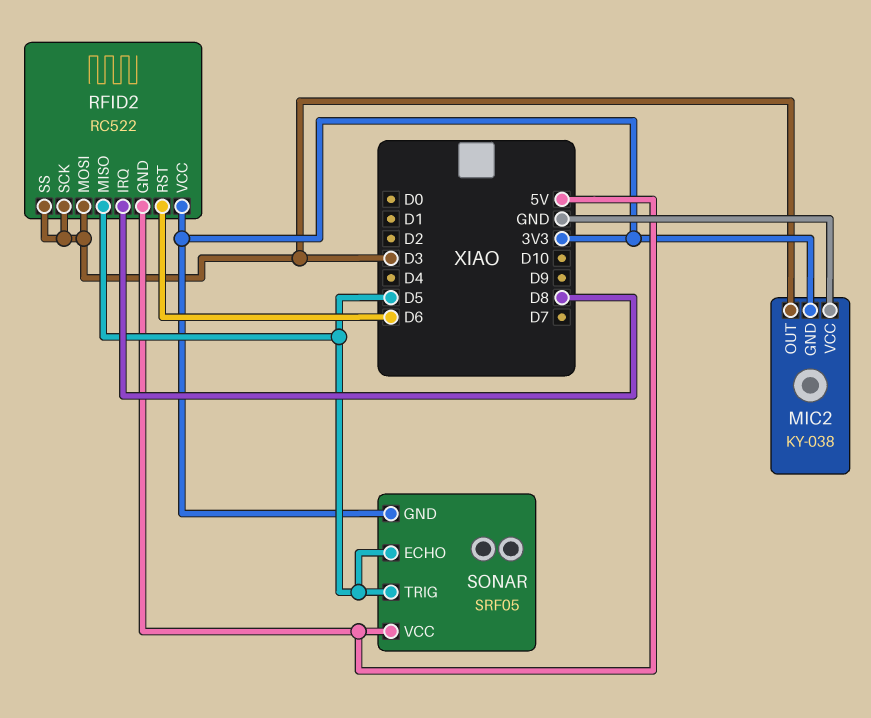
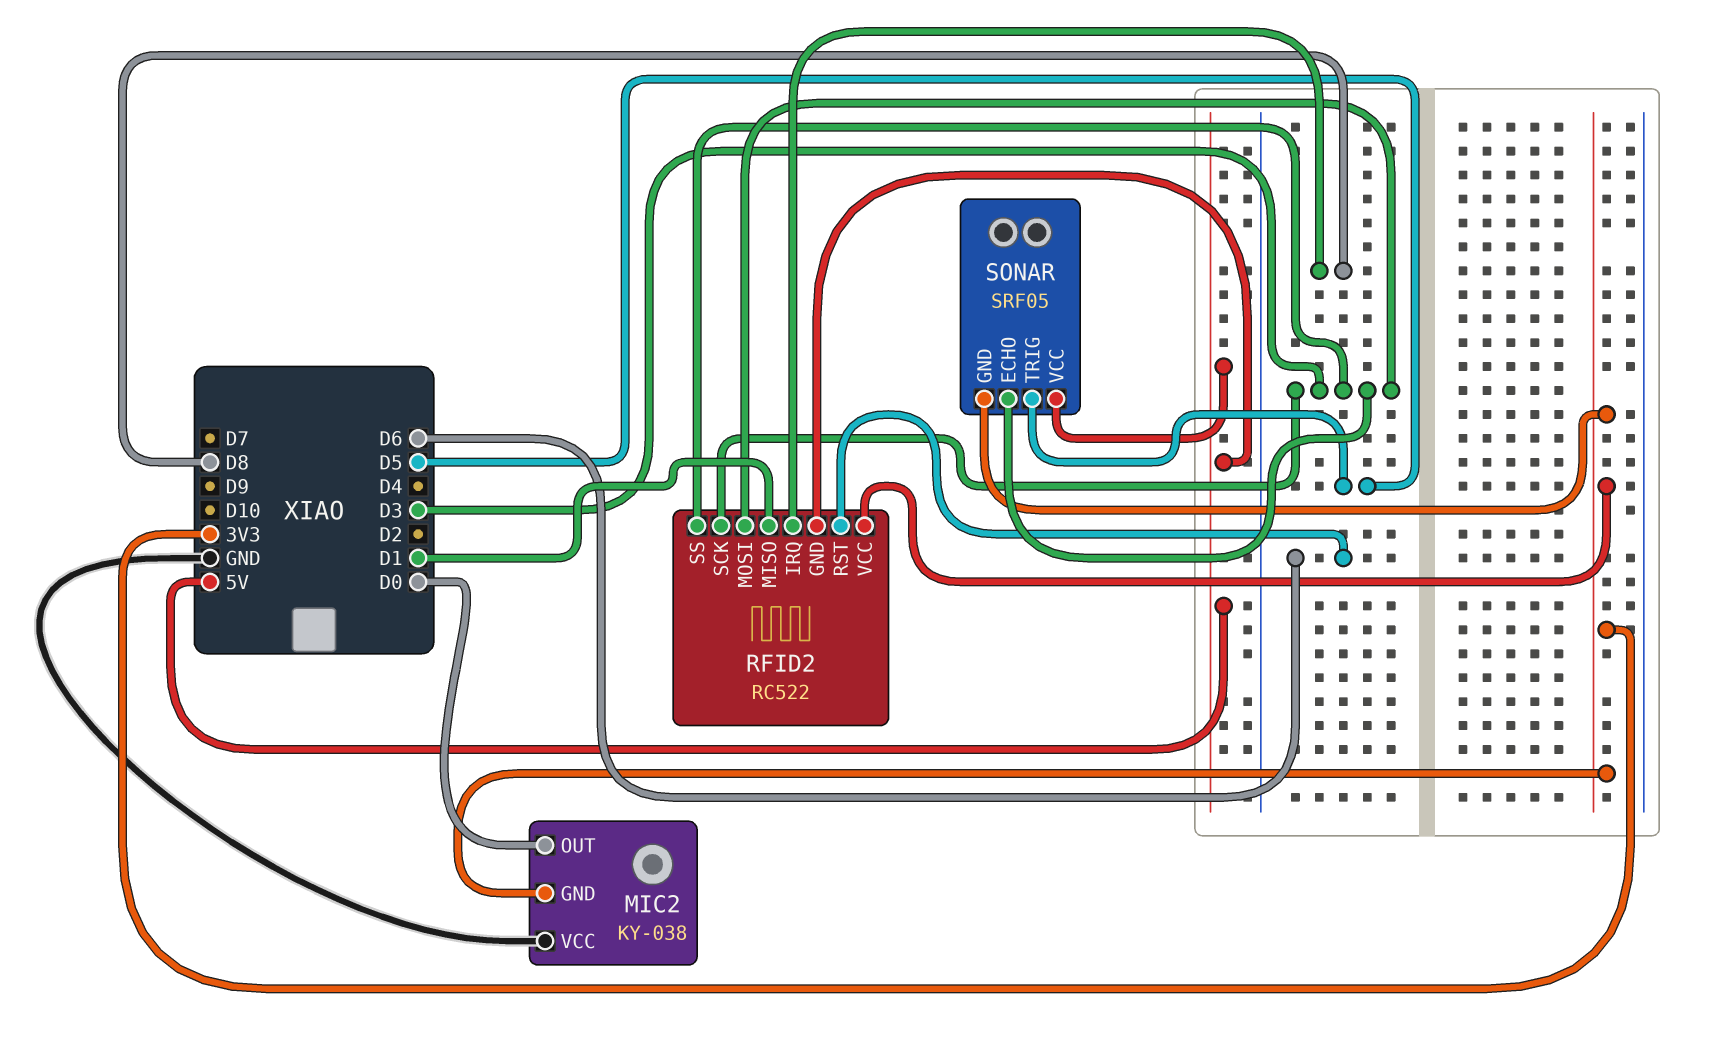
MIC2 pin OUT: D3 -> D0
RFID2 pin MISO: D5 -> D1
SONAR pin ECHO: D5 -> D3

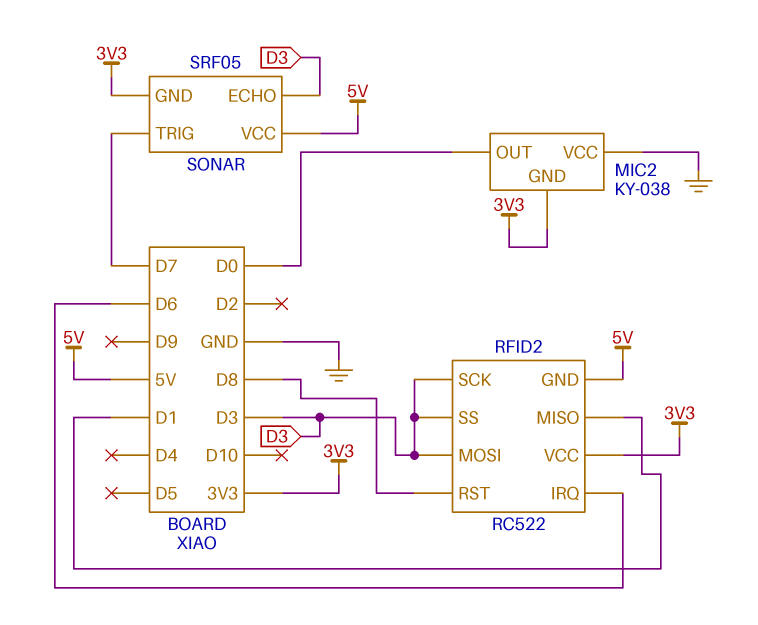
RFID2 pin IRQ: D8 -> D6
RFID2 pin RST: D6 -> D8
SONAR pin TRIG: D5 -> D7

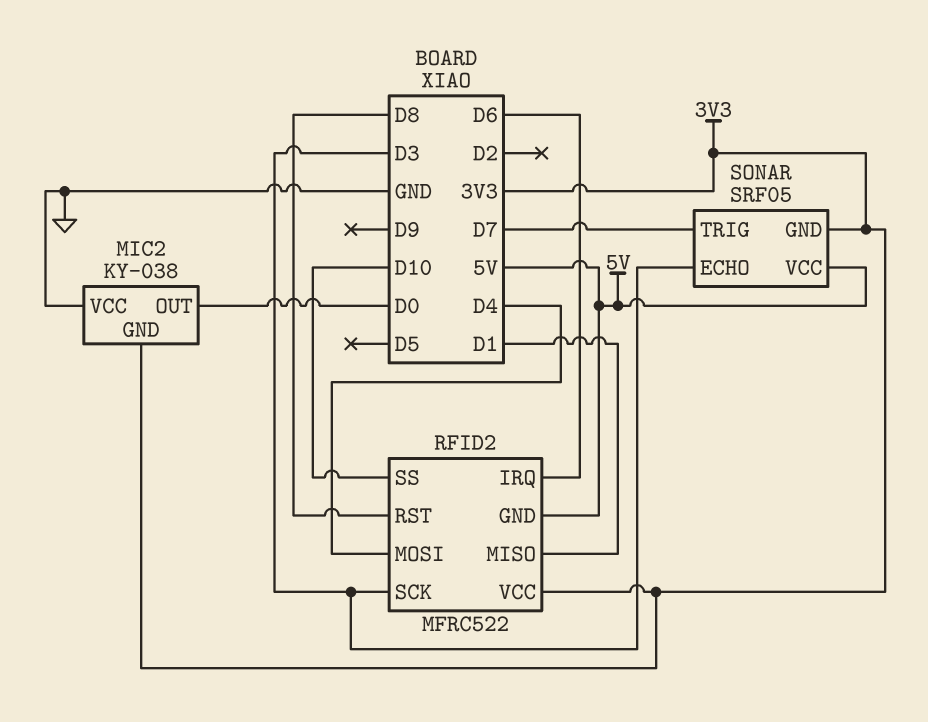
RFID2: RC522 -> MFRC522
RFID2 pin MOSI: D3 -> D4
RFID2 pin SS: D3 -> D10

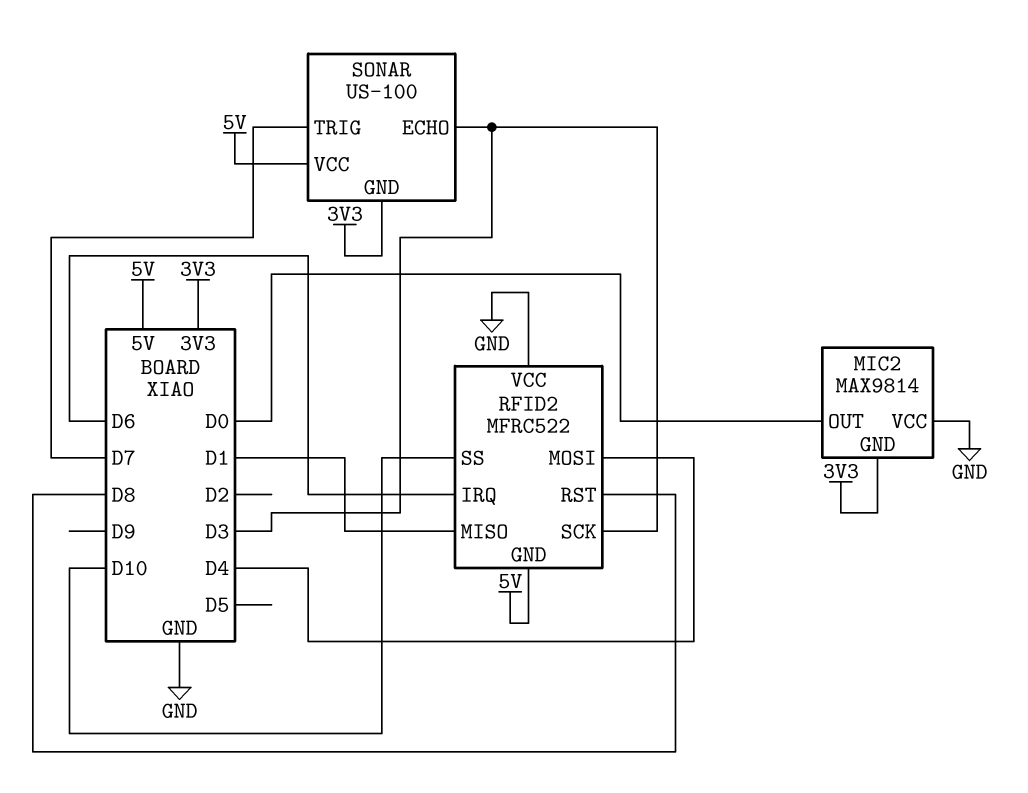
MIC2: KY-038 -> MAX9814
RFID2 pin VCC: 3V3 -> GND
SONAR: SRF05 -> US-100

